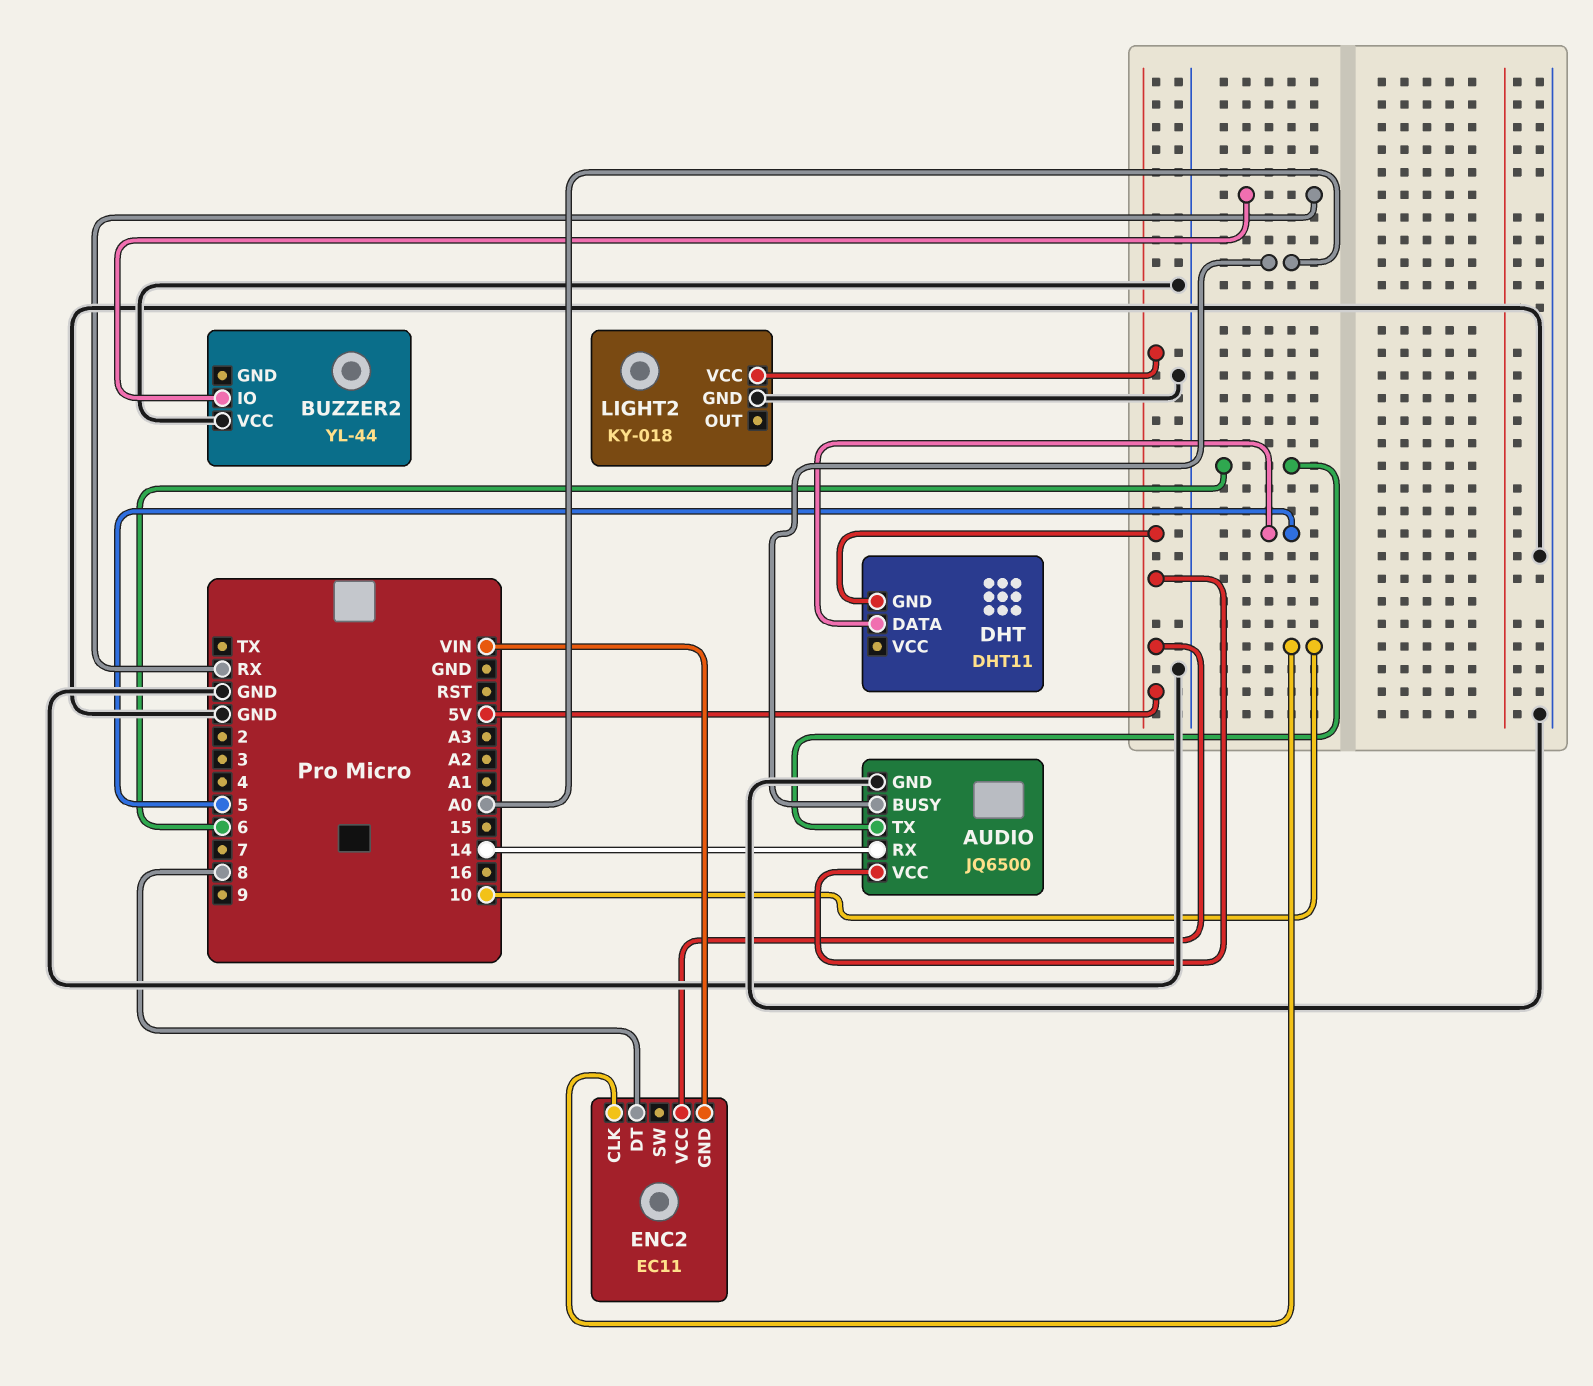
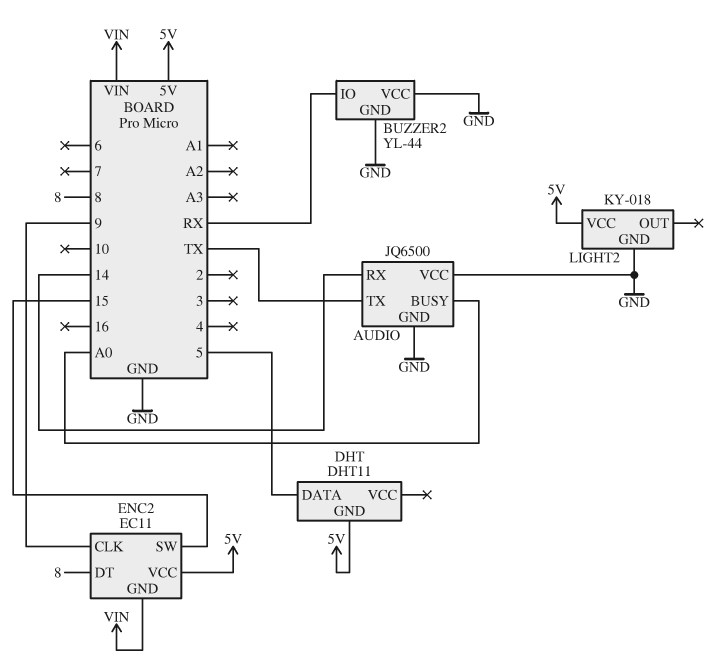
AUDIO pin TX: 6 -> TX
AUDIO pin VCC: 5V -> GND
BUZZER2 pin GND: none -> GND
ENC2 pin CLK: 10 -> 9
ENC2 pin SW: none -> 15

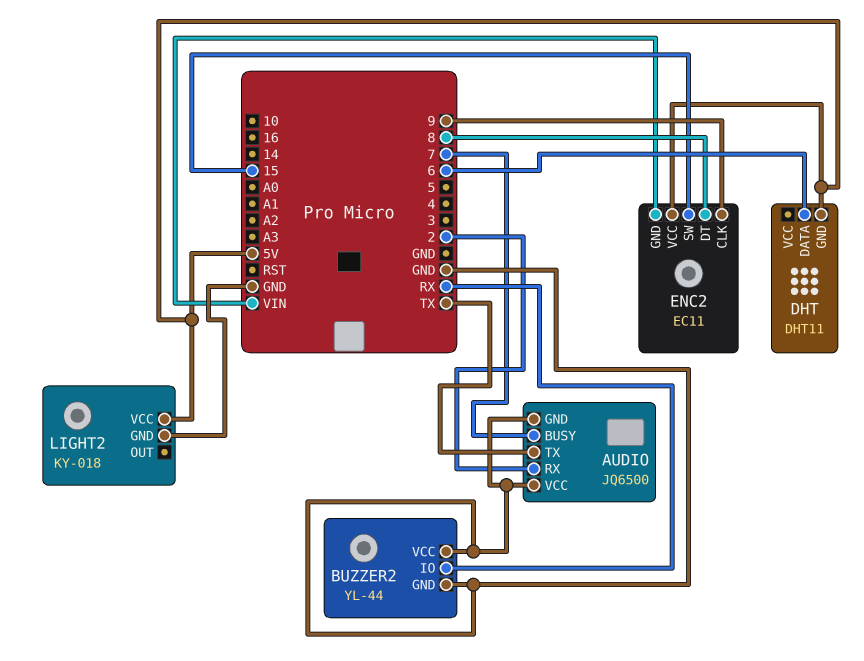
AUDIO pin BUSY: A0 -> 7
AUDIO pin RX: 14 -> 2
DHT pin DATA: 5 -> 6

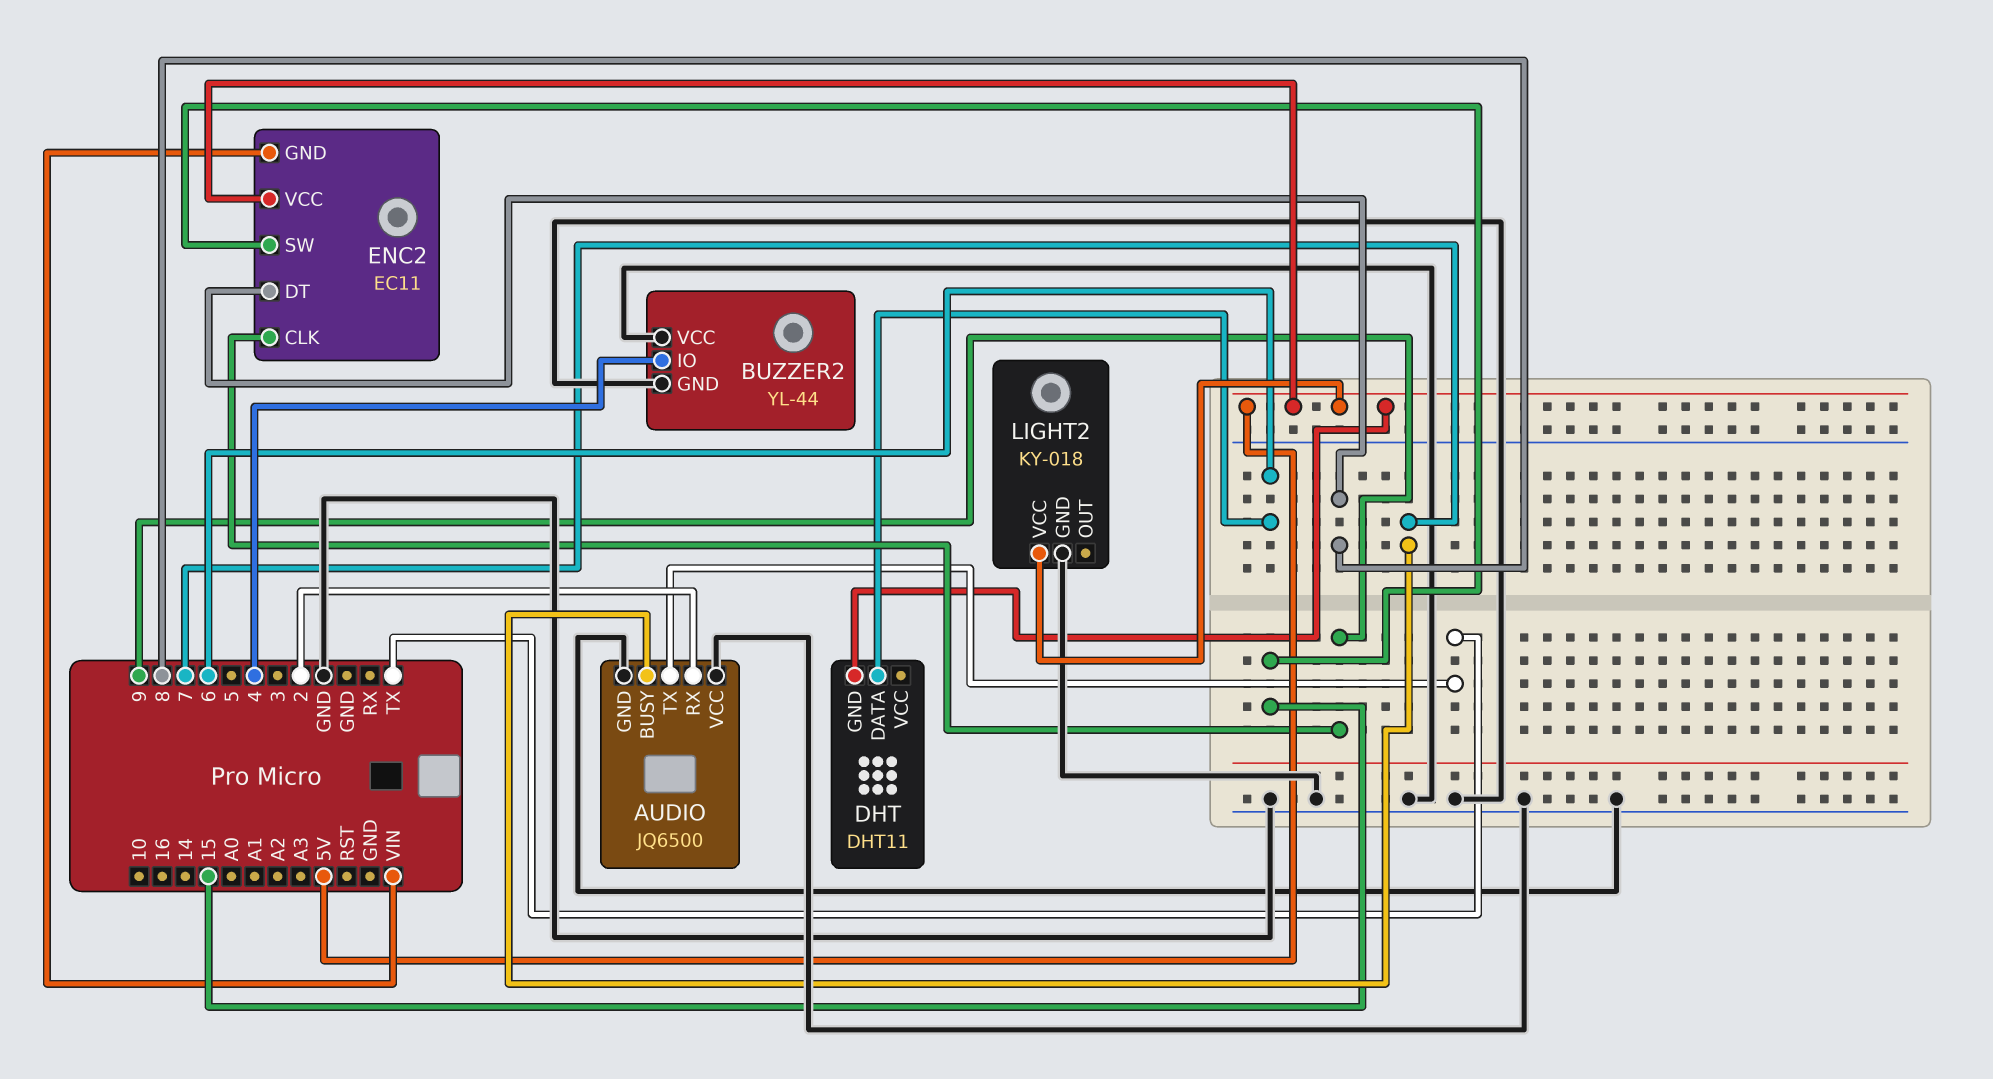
BUZZER2 pin IO: RX -> 4

